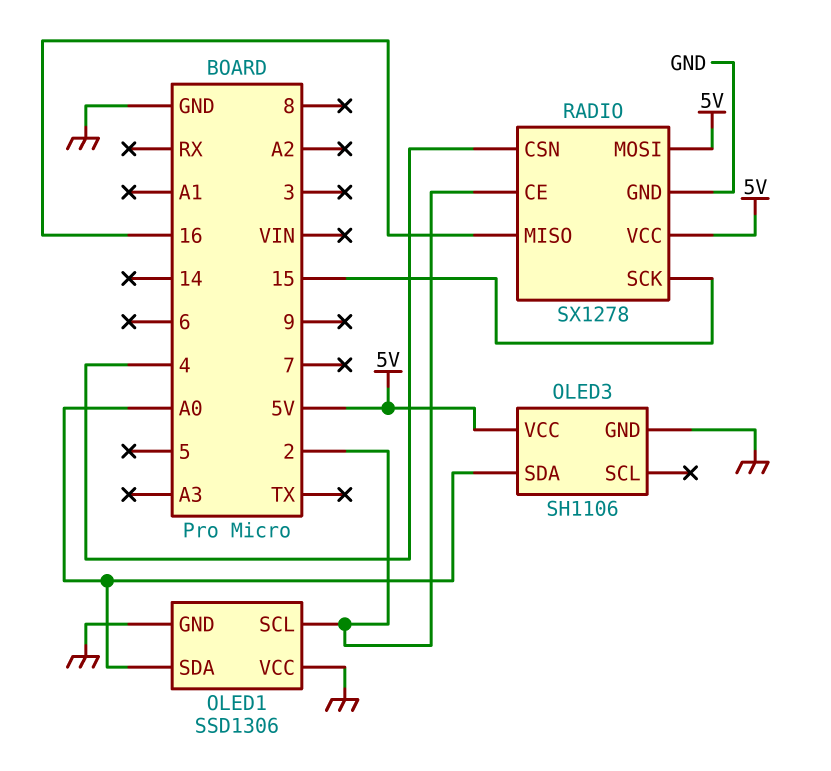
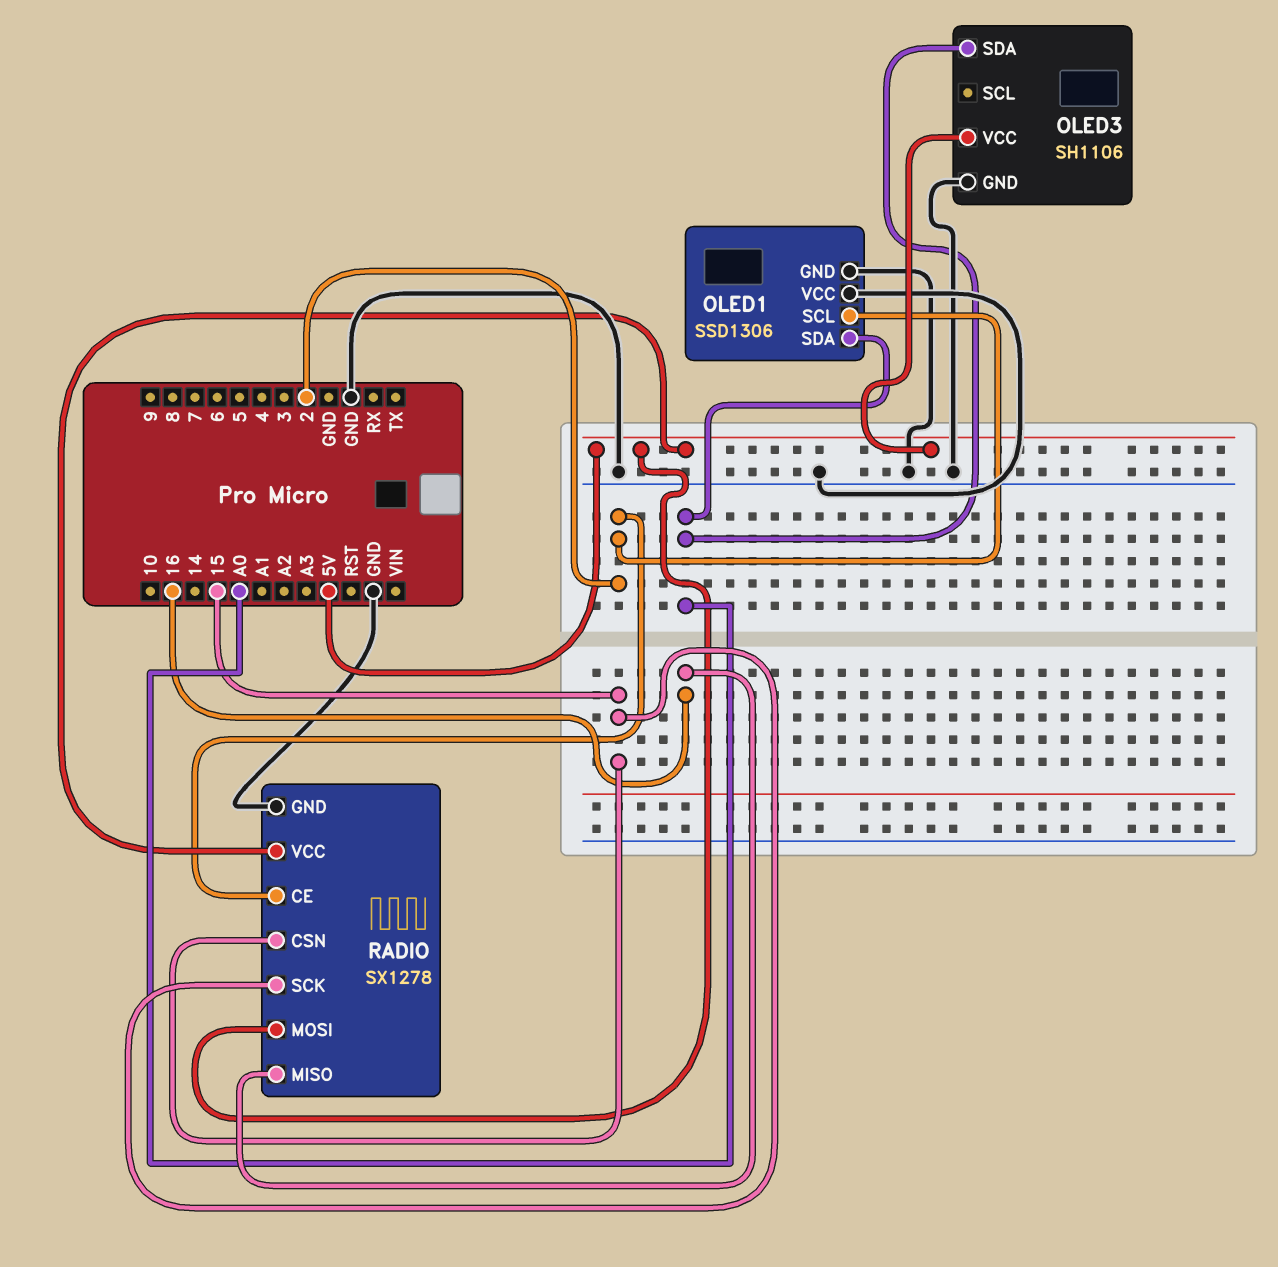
RADIO pin CSN: 4 -> 15

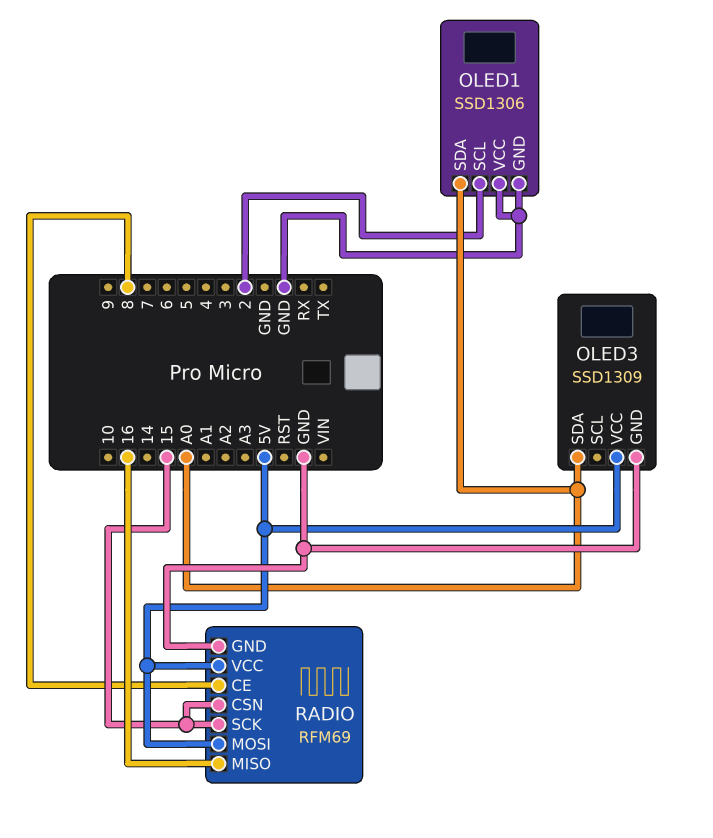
OLED3: SH1106 -> SSD1309
RADIO: SX1278 -> RFM69
RADIO pin CE: 2 -> 8

